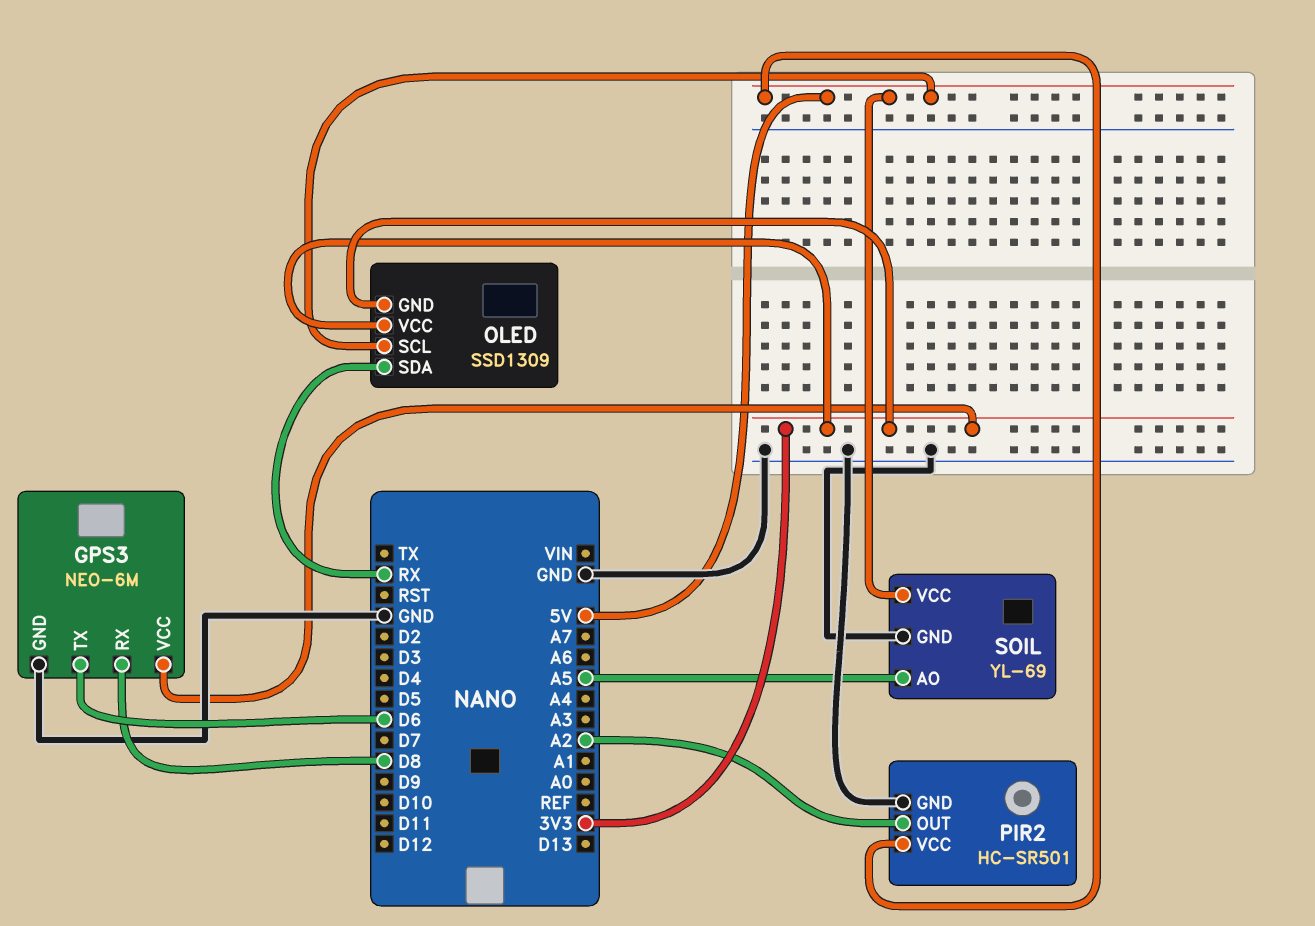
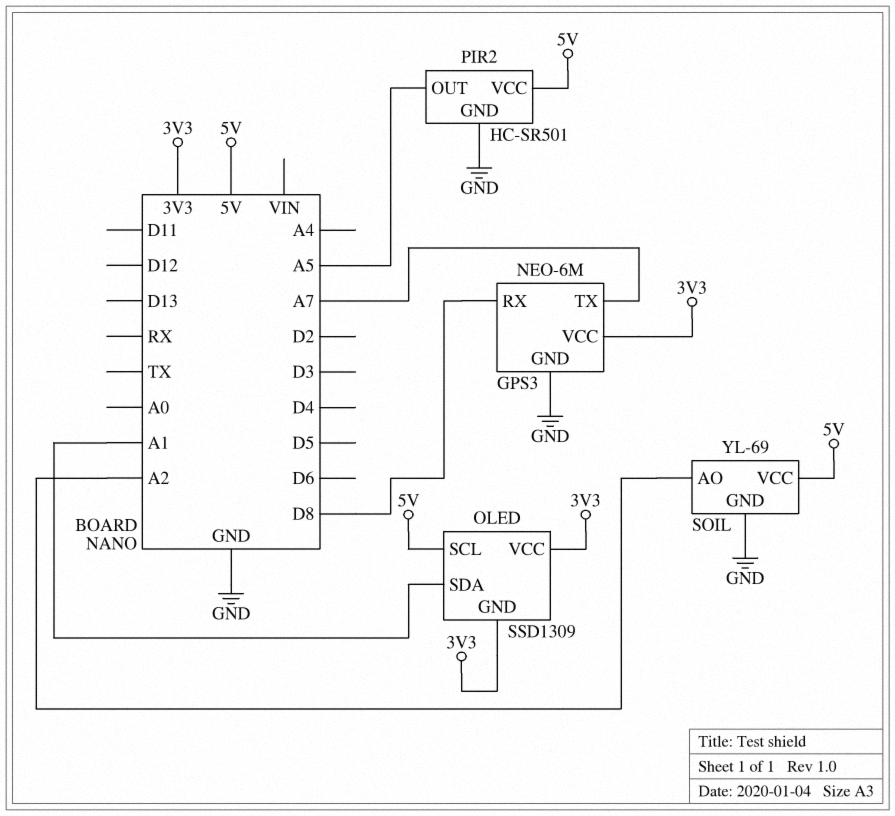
GPS3 pin TX: D6 -> A7
OLED pin SDA: RX -> A1
PIR2 pin OUT: A2 -> A5
SOIL pin AO: A5 -> A2

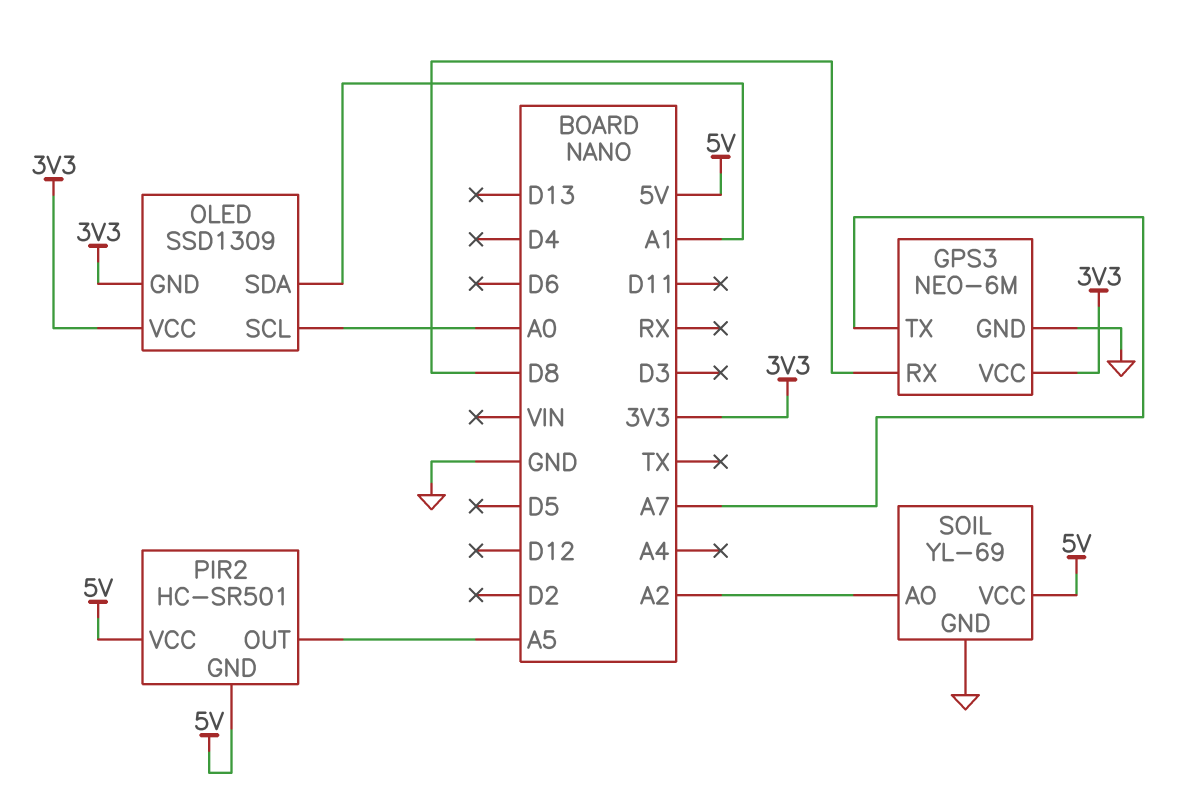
OLED pin SCL: 5V -> A0
PIR2 pin GND: GND -> 5V

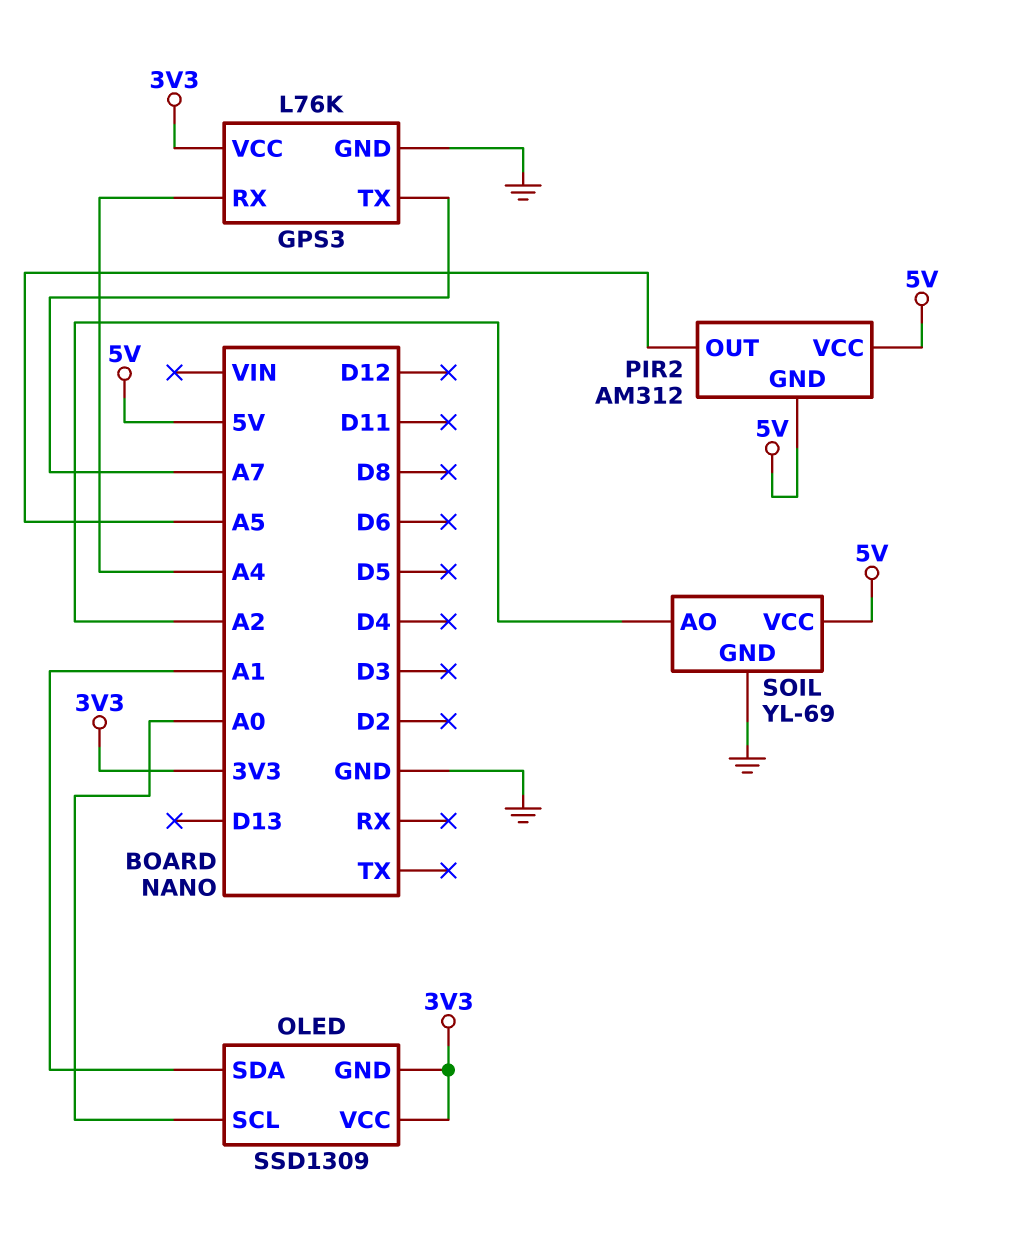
GPS3: NEO-6M -> L76K
GPS3 pin RX: D8 -> A4
PIR2: HC-SR501 -> AM312

